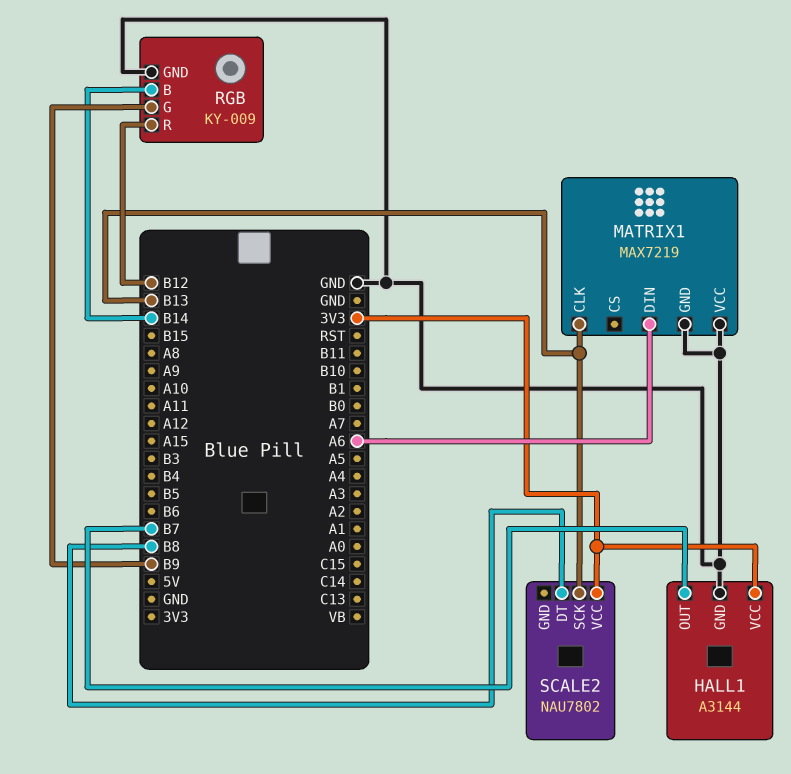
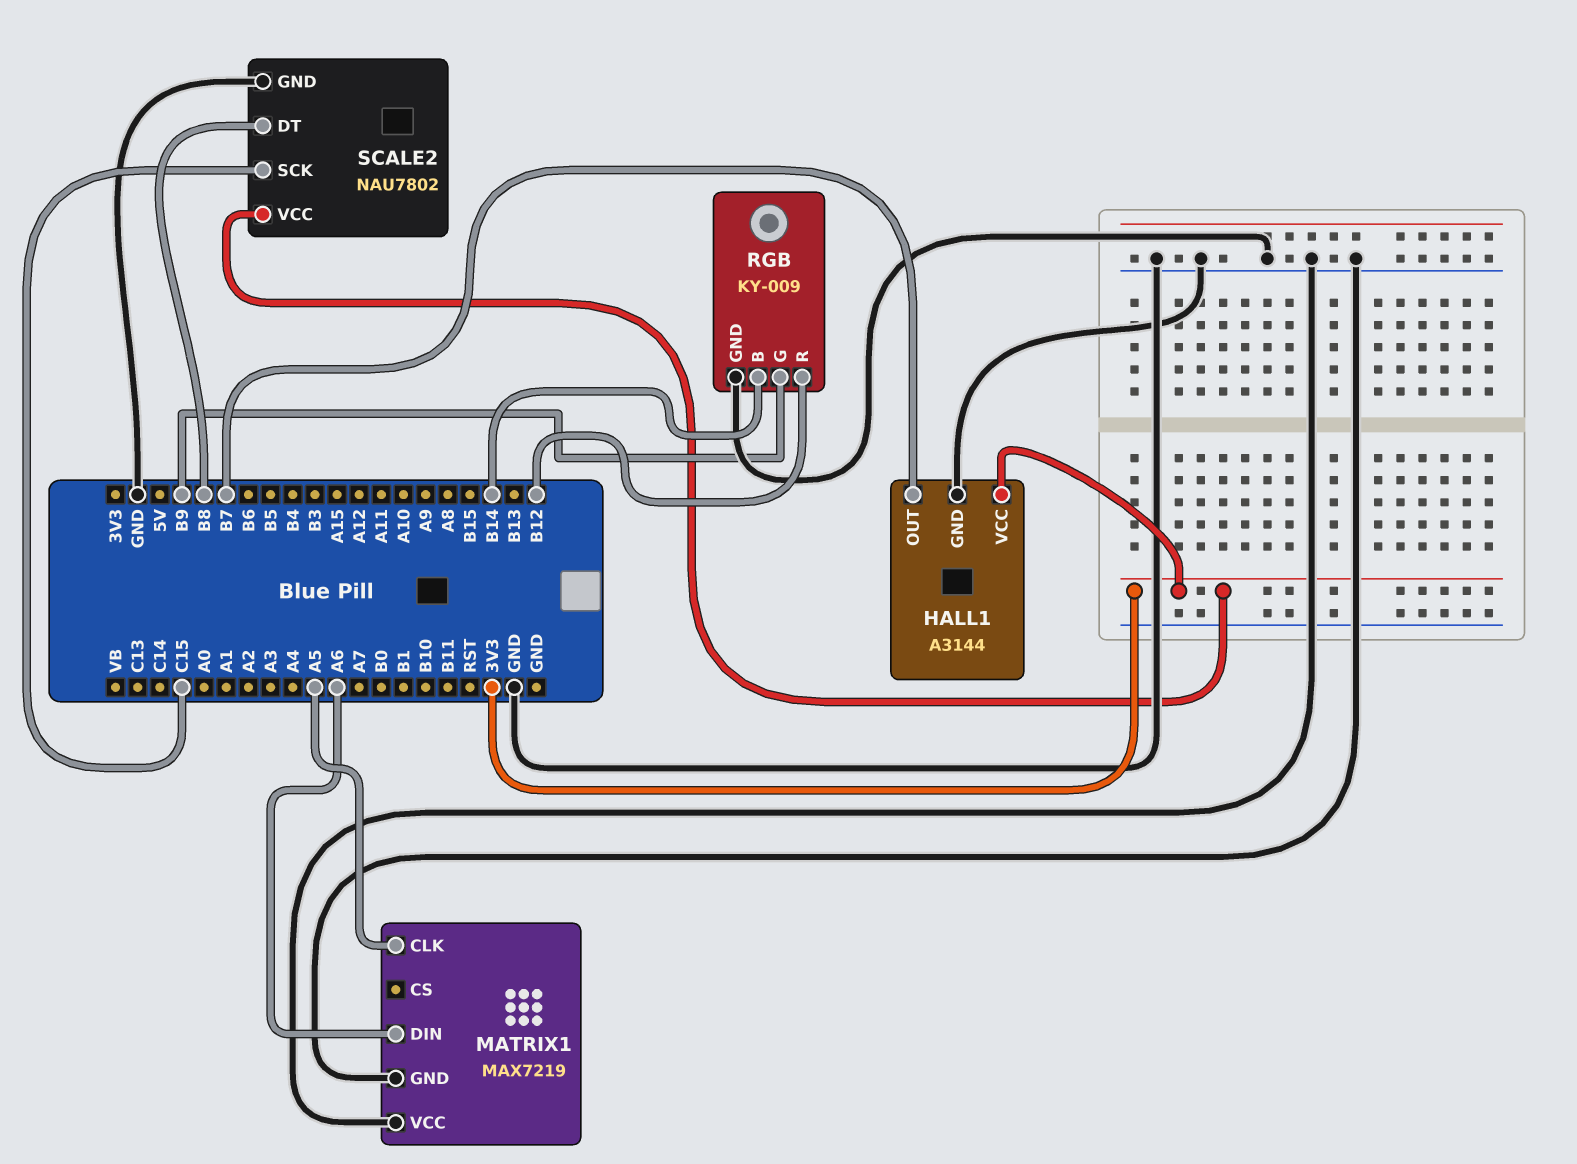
MATRIX1 pin CLK: B13 -> A5
SCALE2 pin GND: none -> GND
SCALE2 pin SCK: B13 -> C15

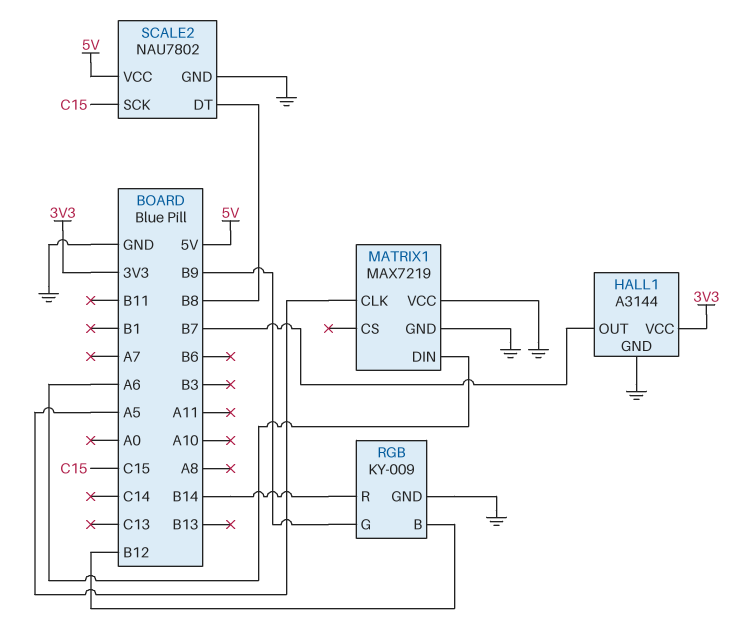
RGB pin B: B14 -> B12
RGB pin R: B12 -> B14
SCALE2 pin VCC: 3V3 -> 5V

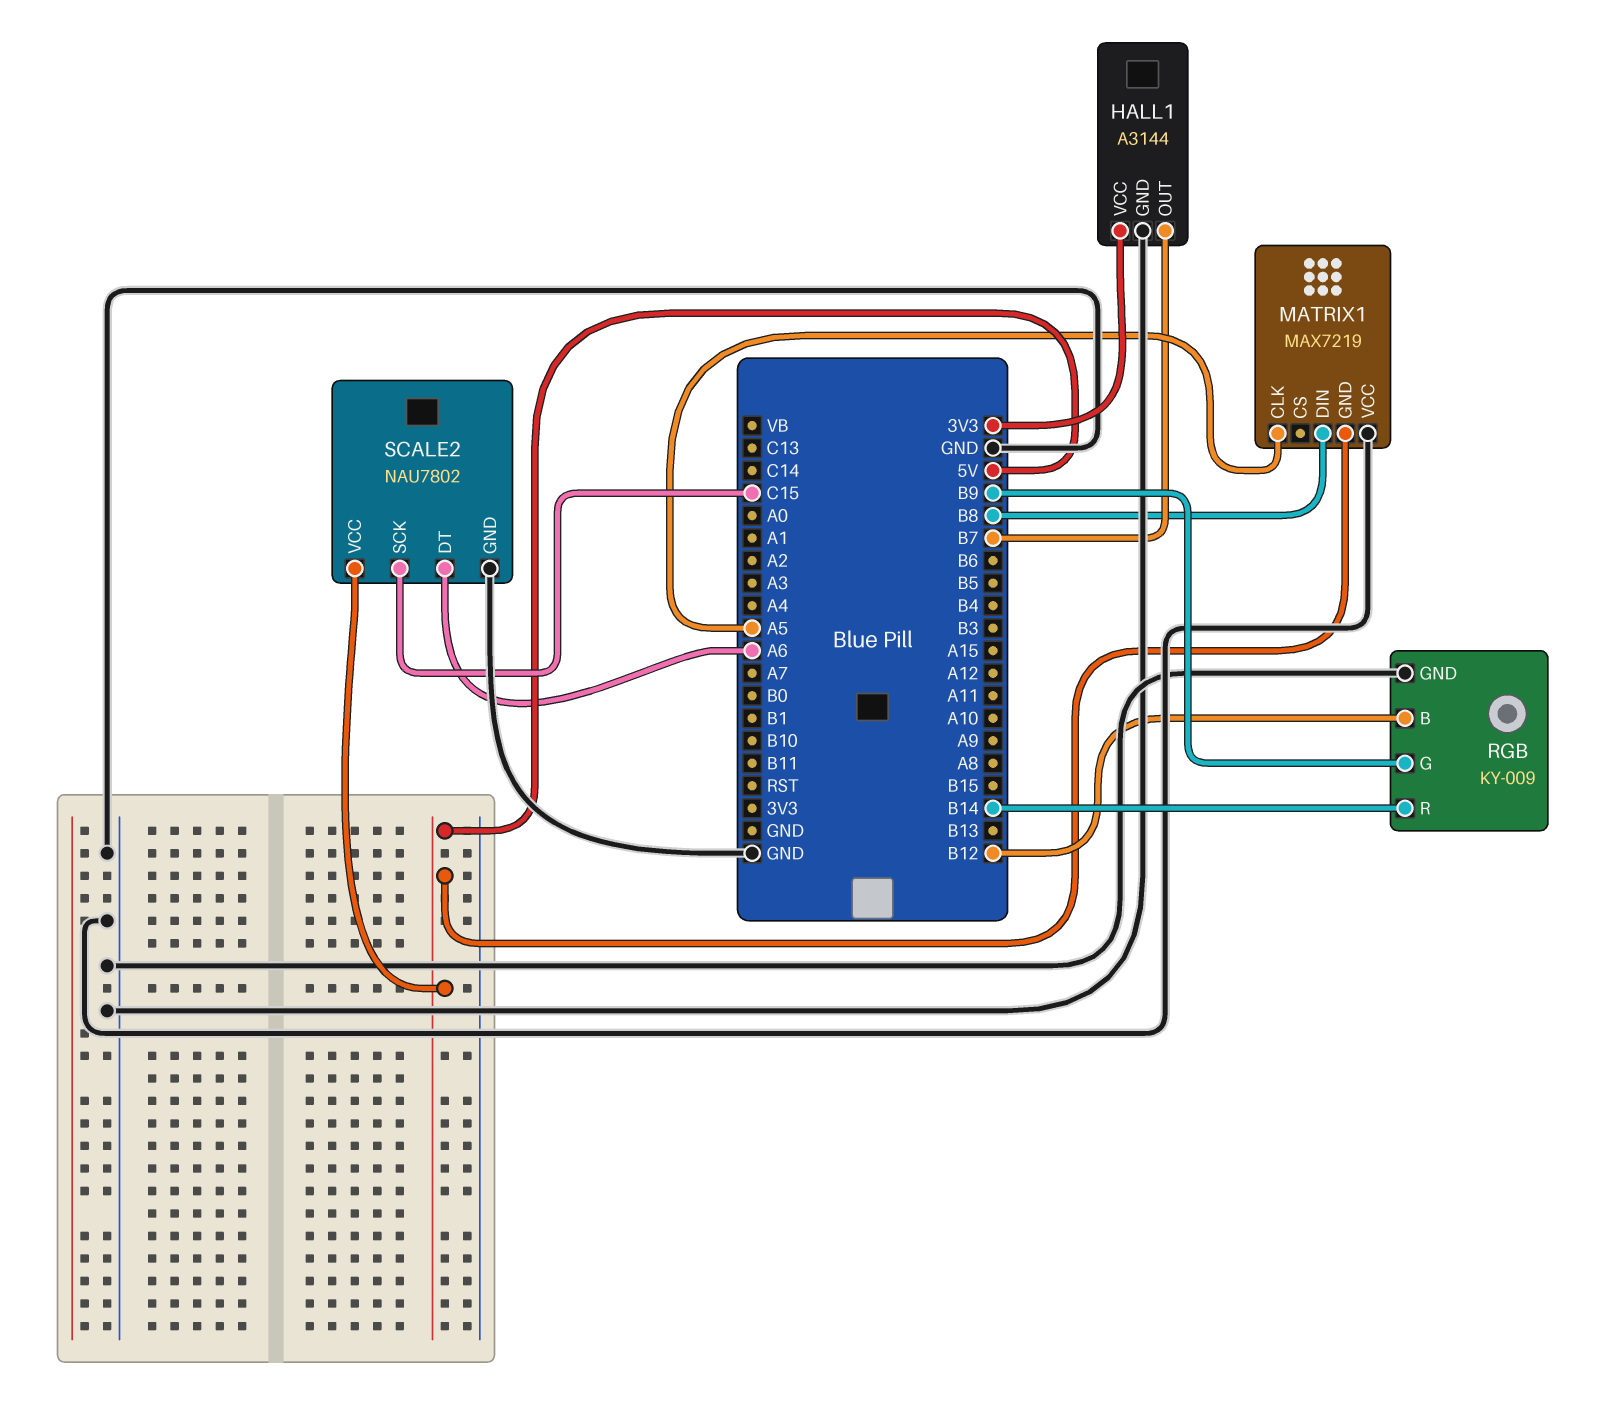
MATRIX1 pin DIN: A6 -> B8
MATRIX1 pin GND: GND -> 5V
SCALE2 pin DT: B8 -> A6

